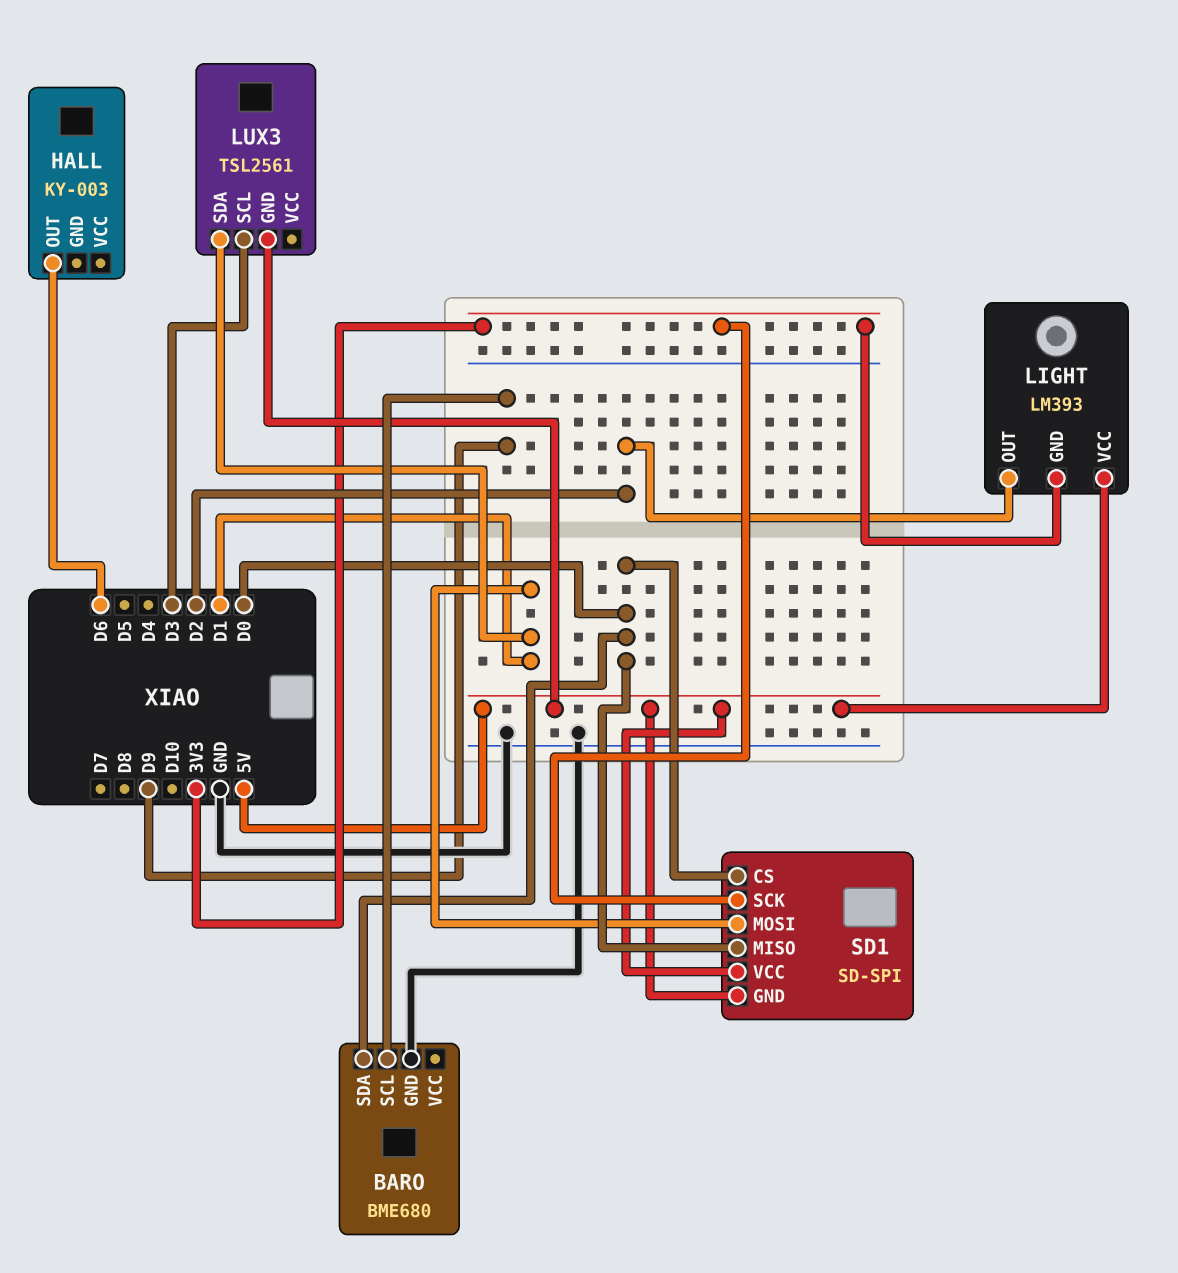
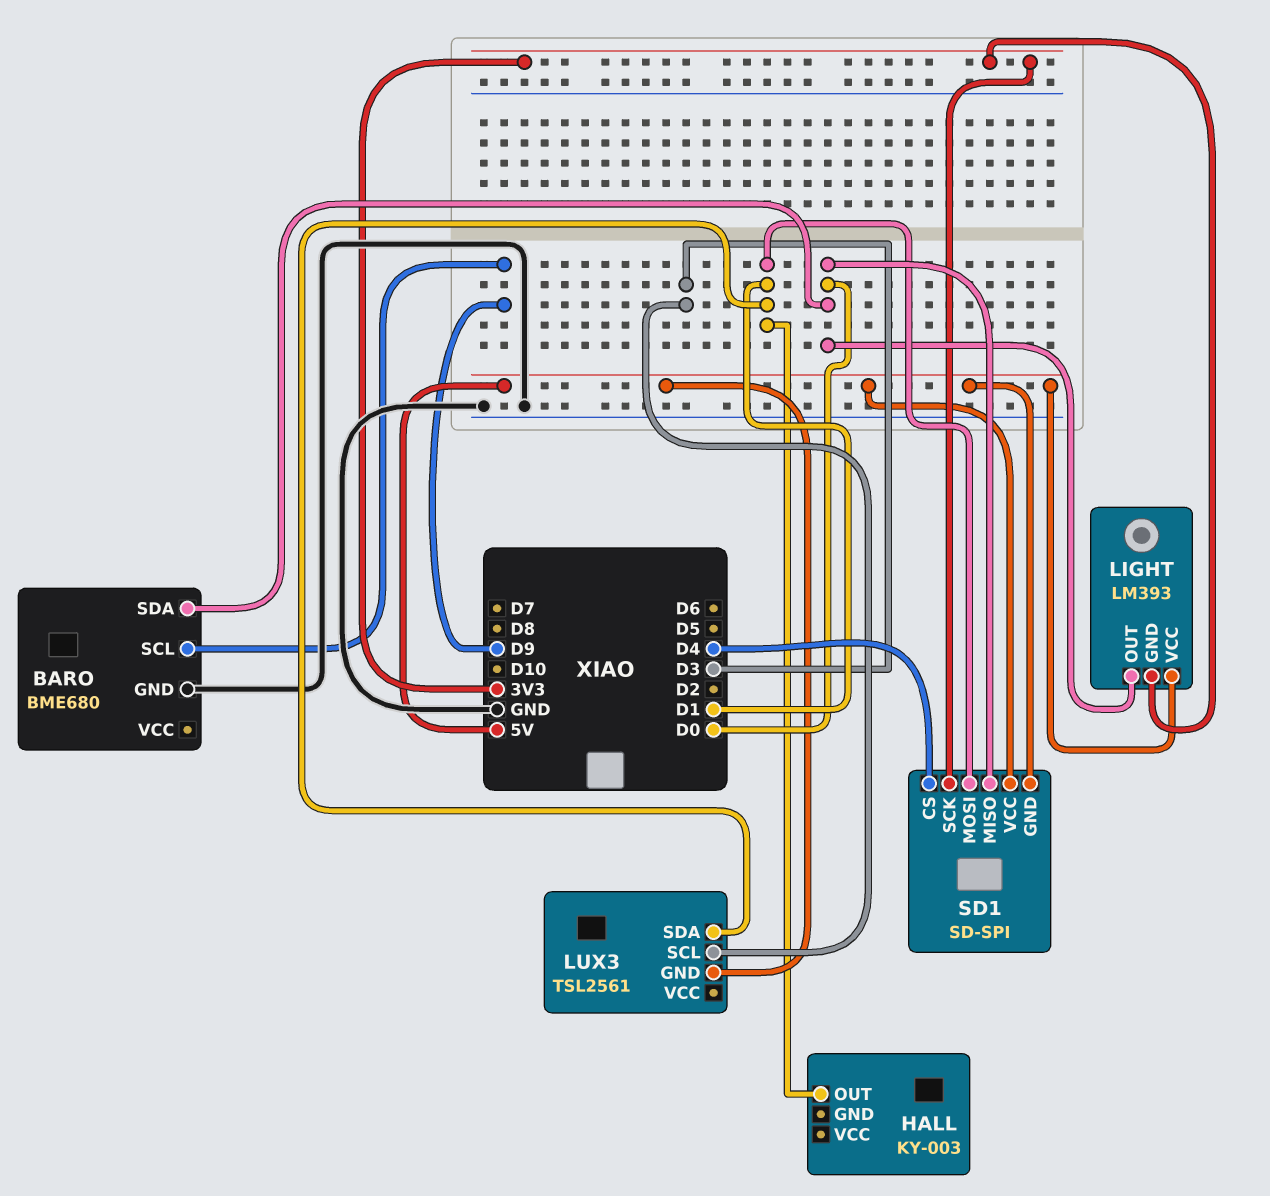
HALL pin OUT: D6 -> D1
LIGHT pin OUT: D2 -> D0
SD1 pin CS: D0 -> D4

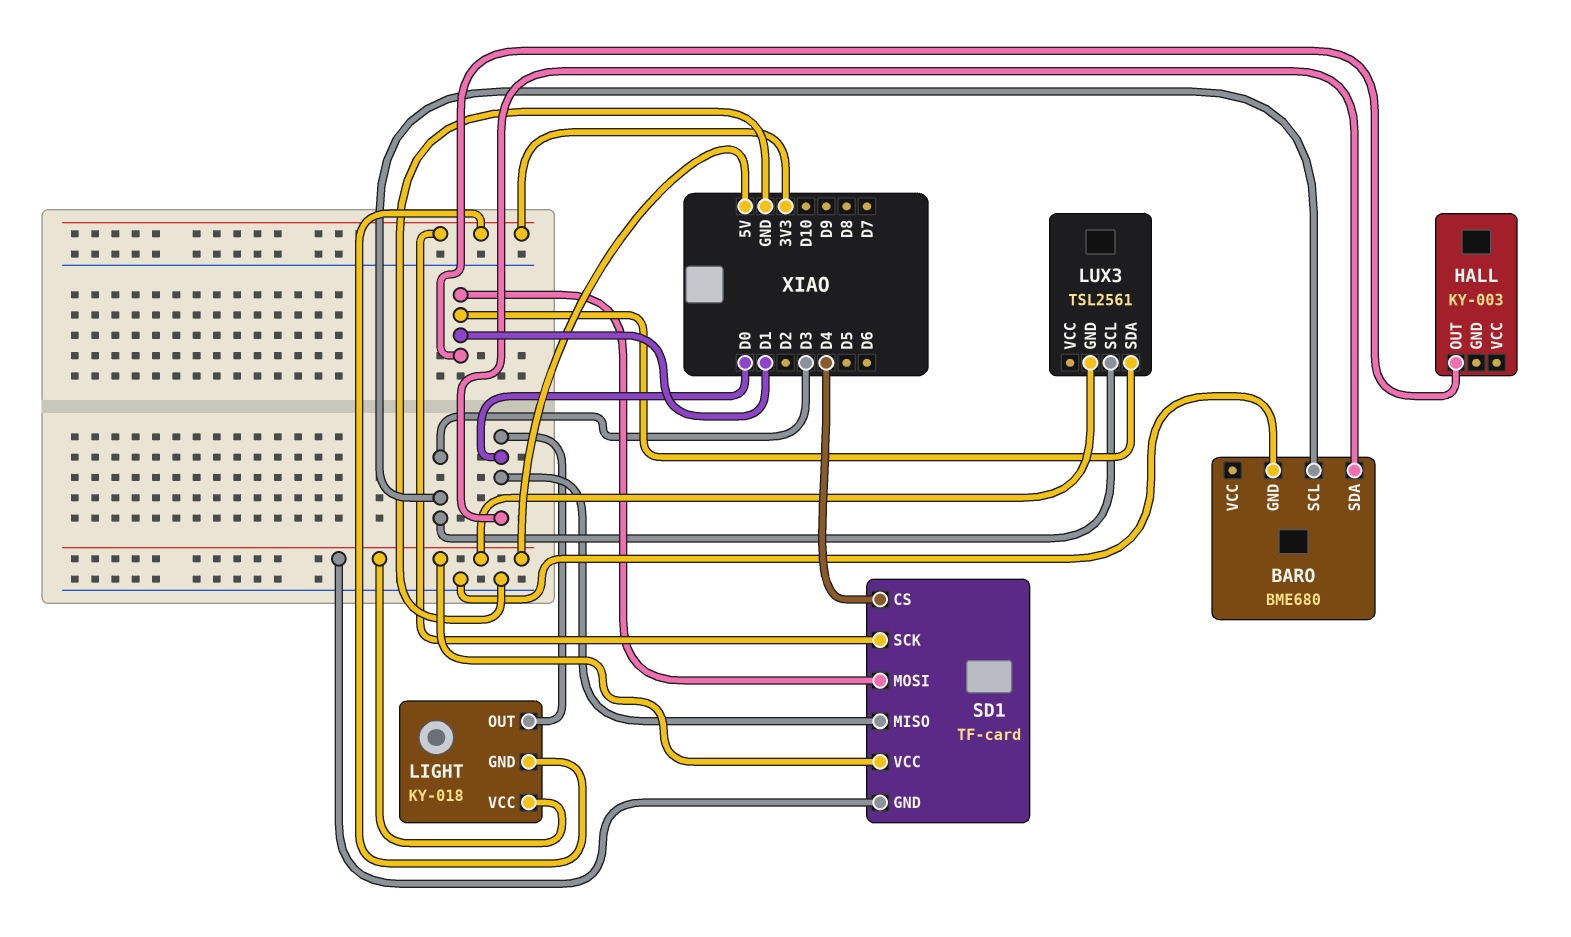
BARO pin SCL: D9 -> D3
LIGHT: LM393 -> KY-018
SD1: SD-SPI -> TF-card

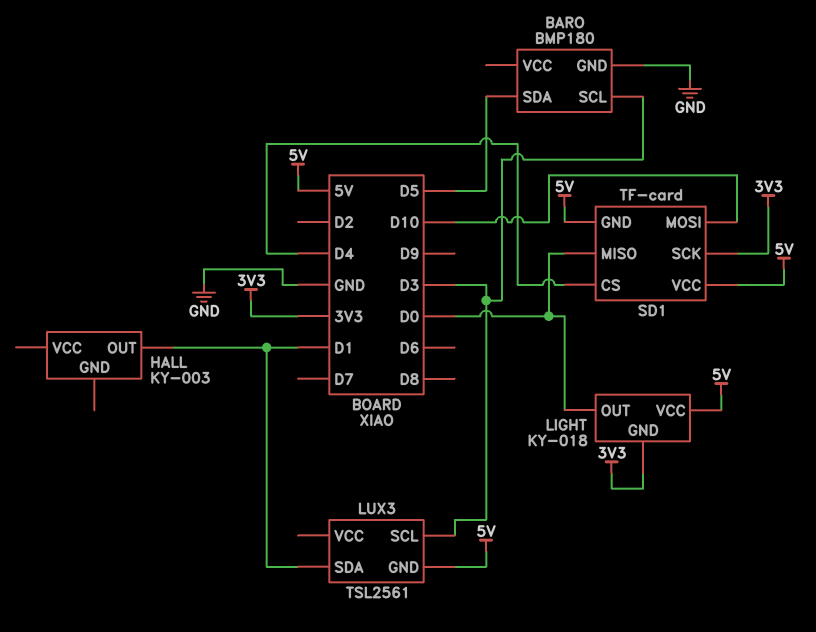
BARO: BME680 -> BMP180
BARO pin SDA: D0 -> D5
SD1 pin MOSI: D1 -> D10

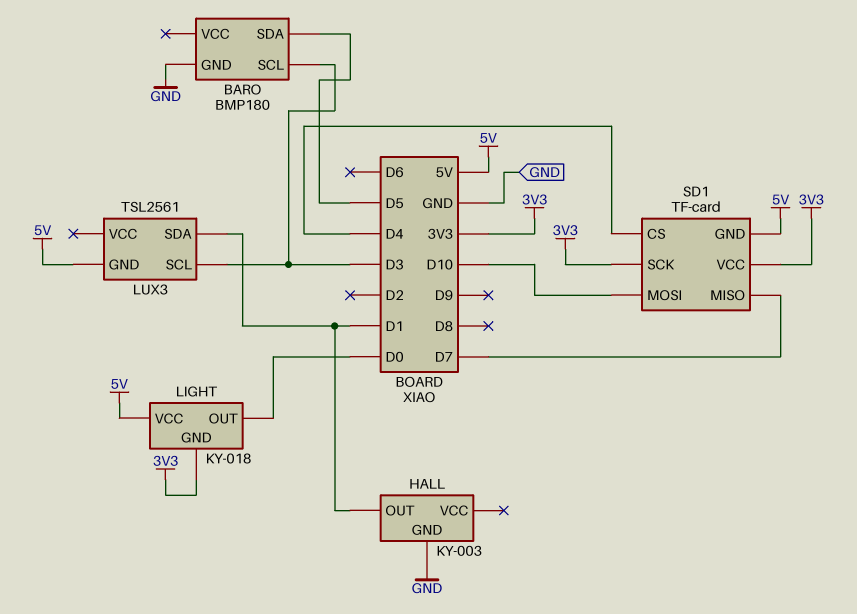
HALL pin GND: none -> GND
SD1 pin MISO: D0 -> D7
SD1 pin VCC: 5V -> 3V3

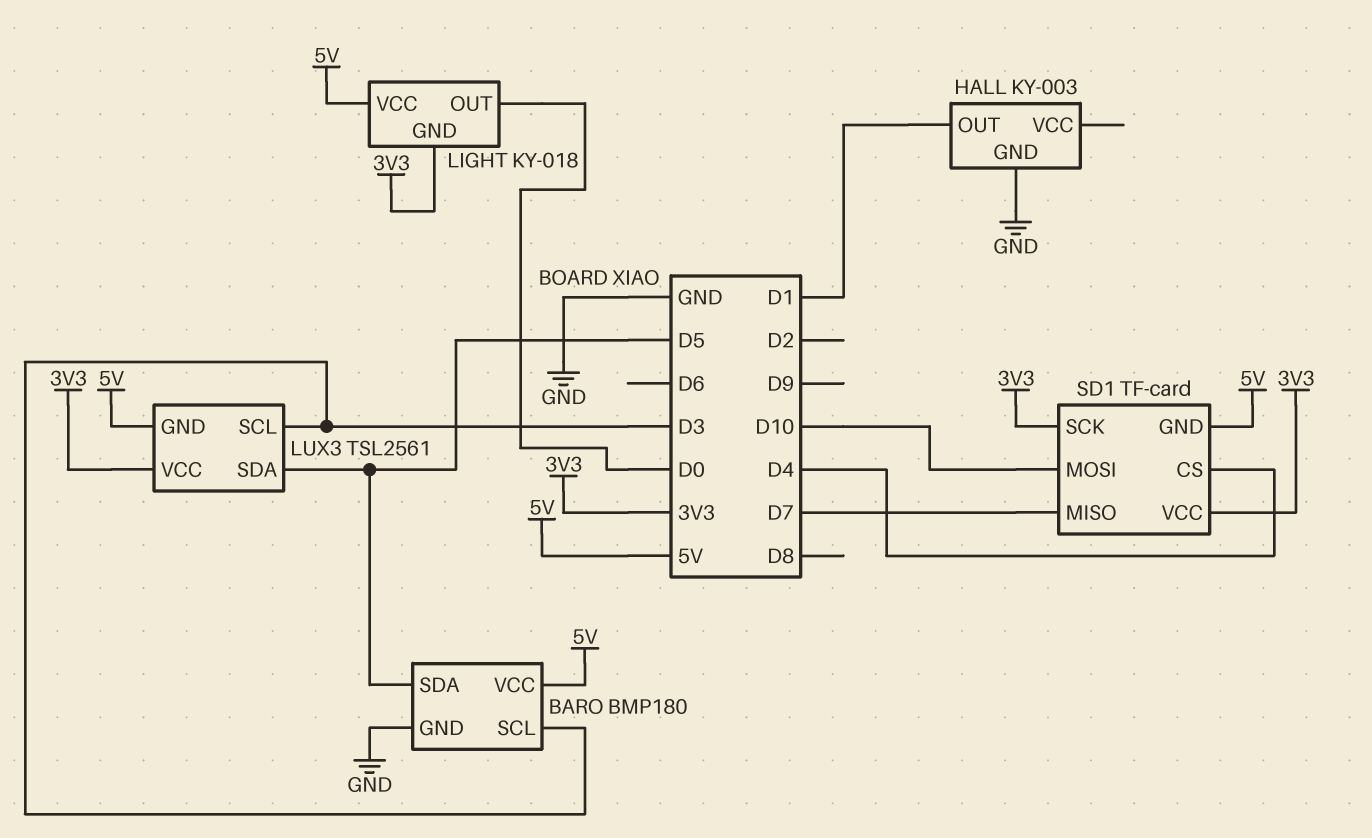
BARO pin VCC: none -> 5V
LUX3 pin SDA: D1 -> D5
LUX3 pin VCC: none -> 3V3

